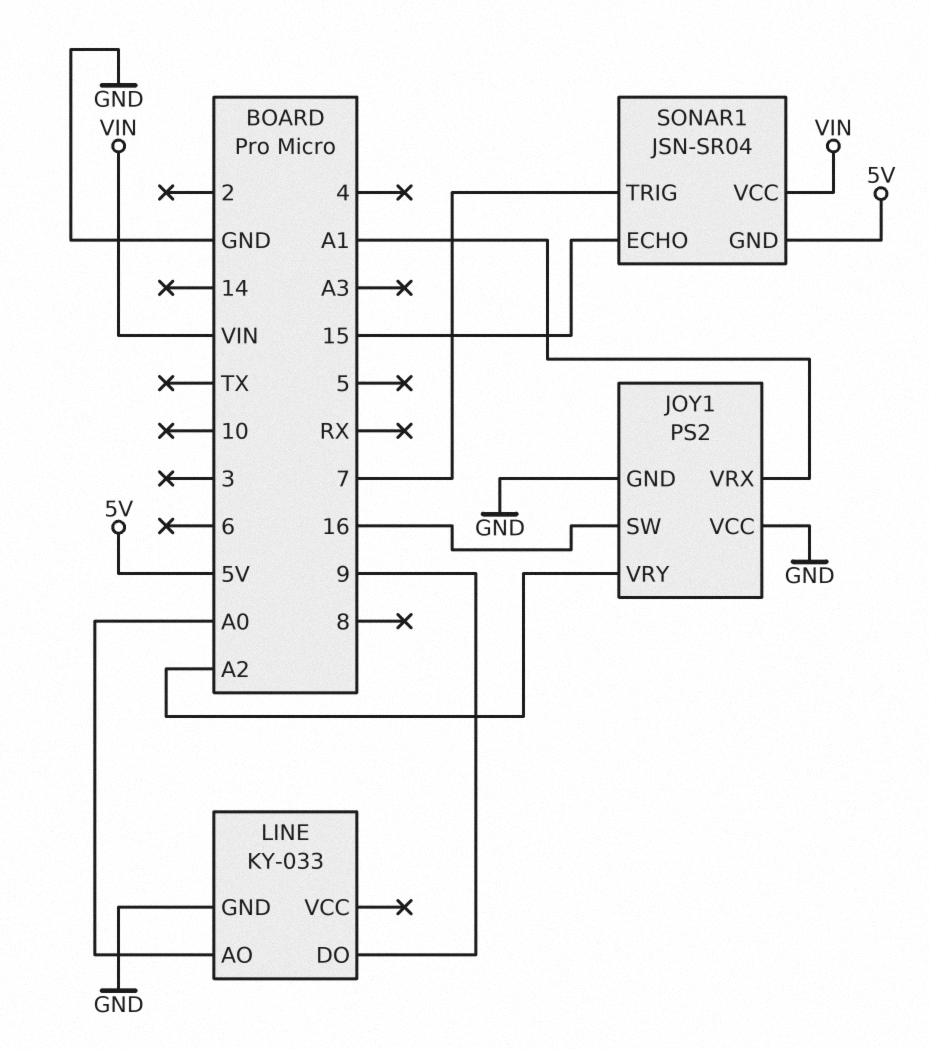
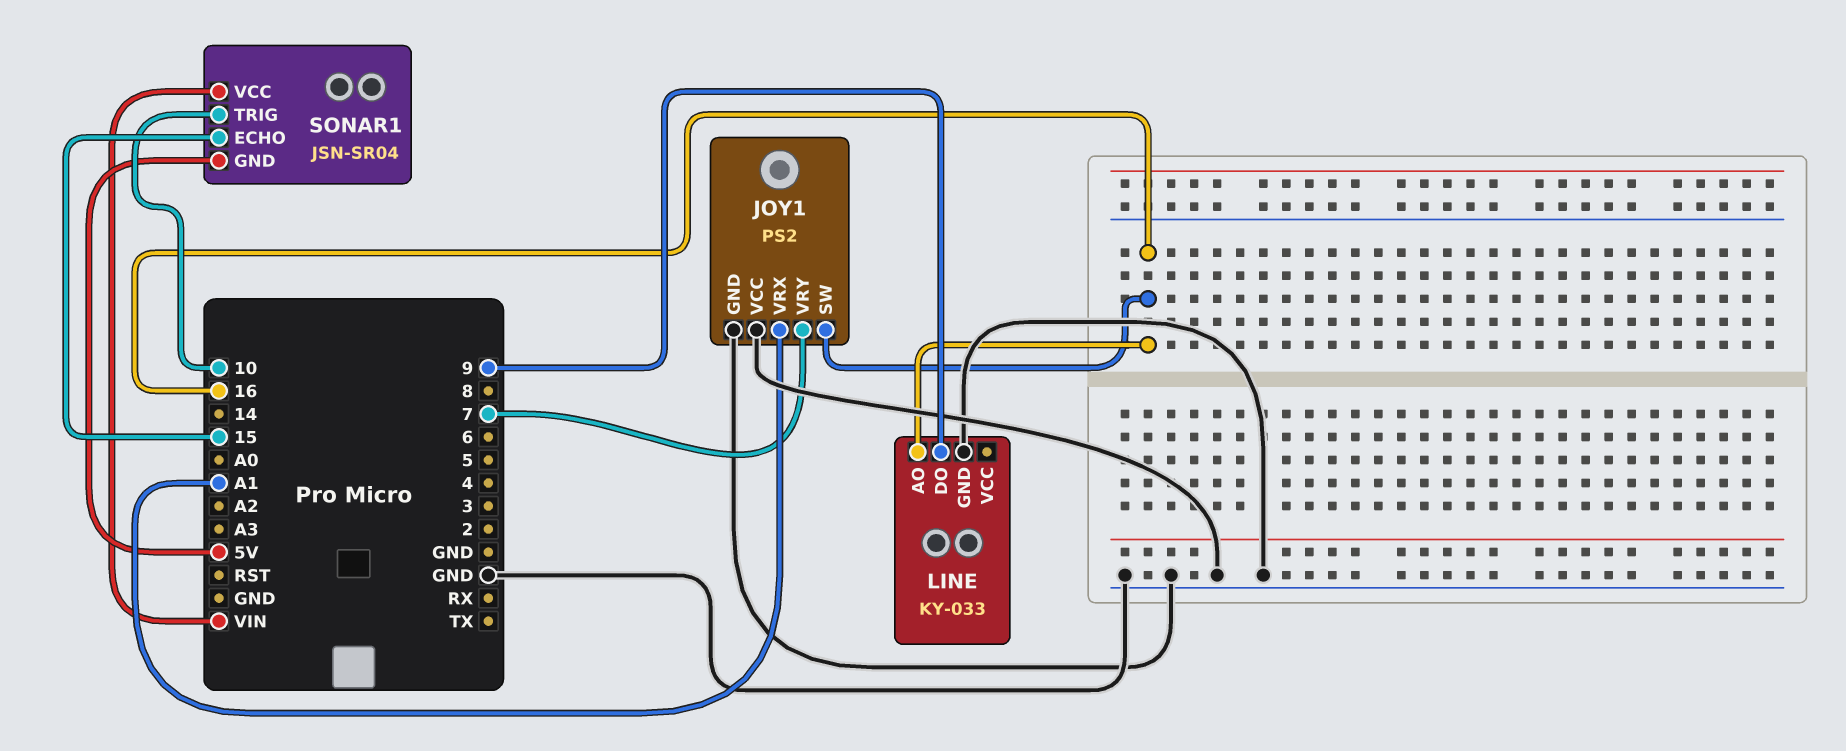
JOY1 pin VRY: A2 -> 7
LINE pin AO: A0 -> 16
SONAR1 pin TRIG: 7 -> 10

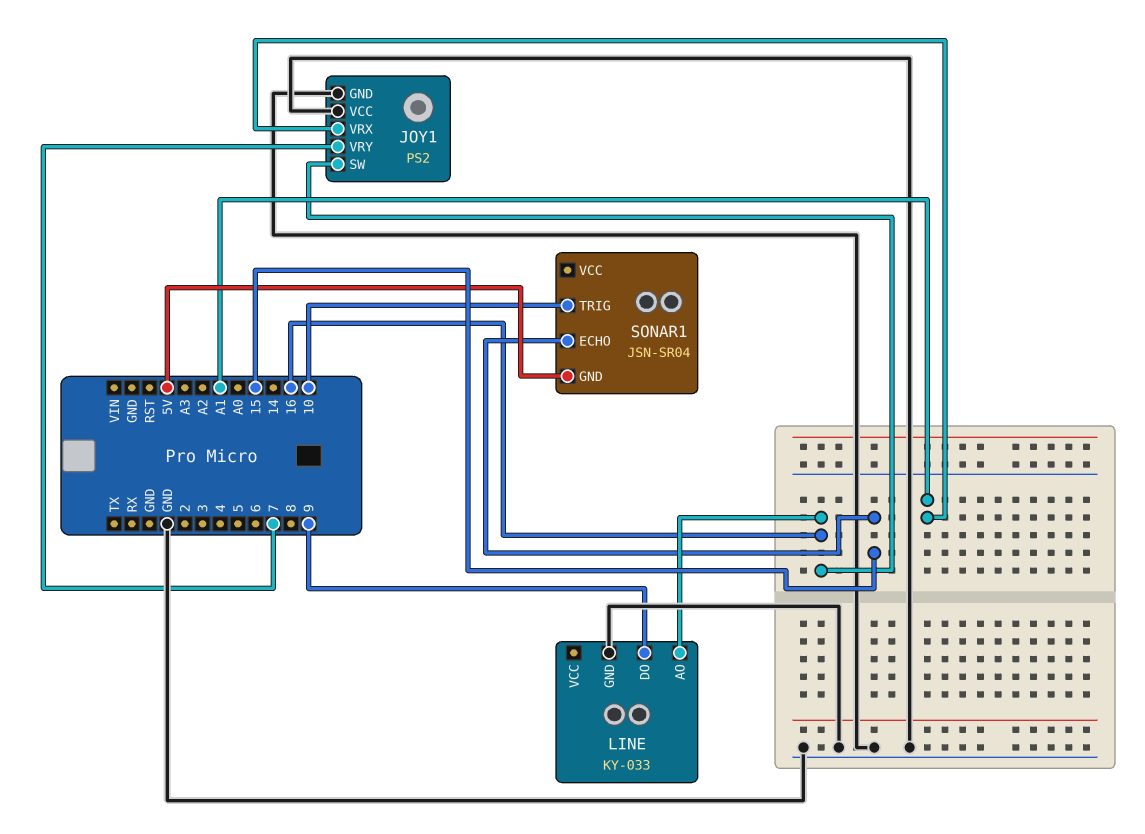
SONAR1 pin VCC: VIN -> none

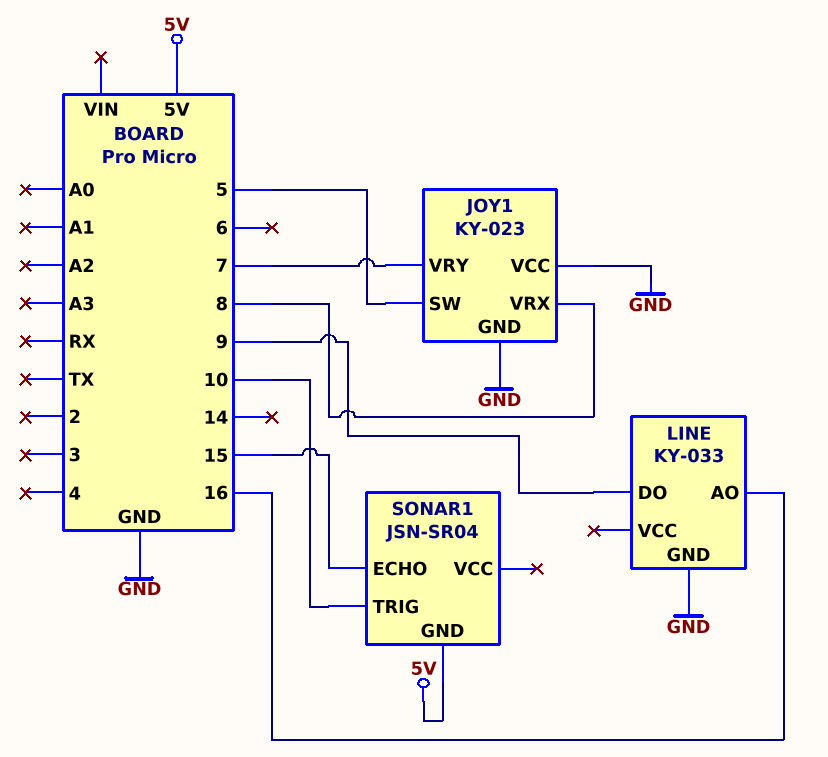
JOY1: PS2 -> KY-023
JOY1 pin SW: 16 -> 5
JOY1 pin VRX: A1 -> 8

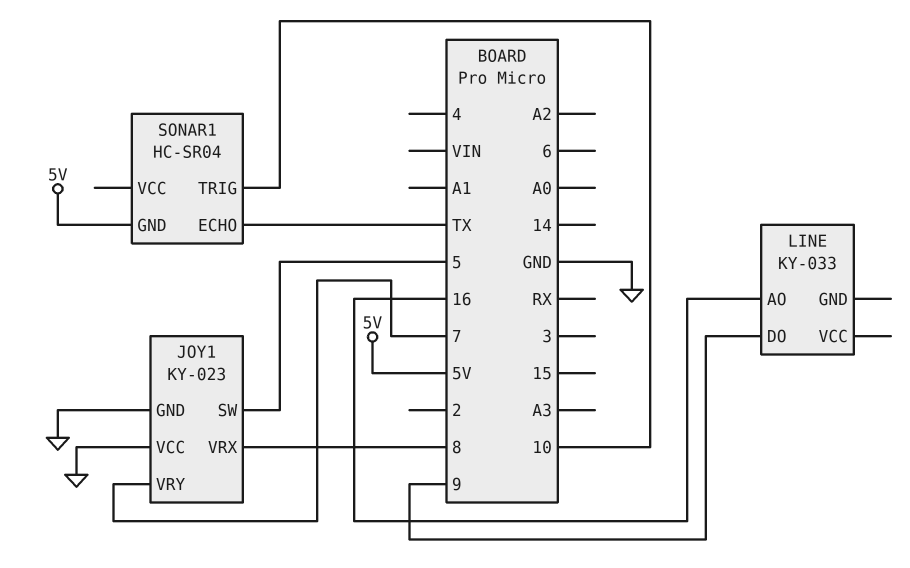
LINE pin GND: GND -> none
SONAR1: JSN-SR04 -> HC-SR04
SONAR1 pin ECHO: 15 -> TX

